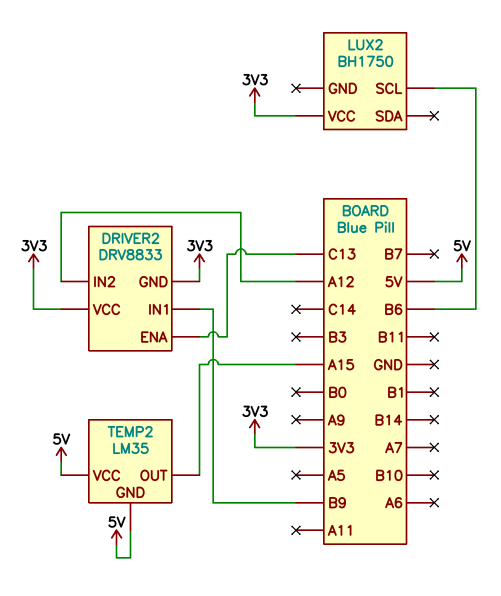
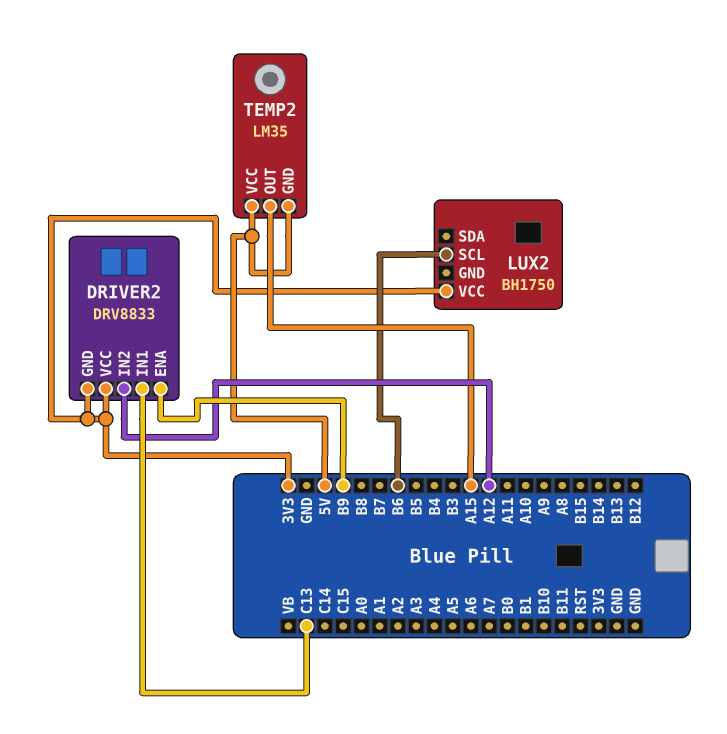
DRIVER2 pin ENA: C13 -> B9
DRIVER2 pin IN1: B9 -> C13

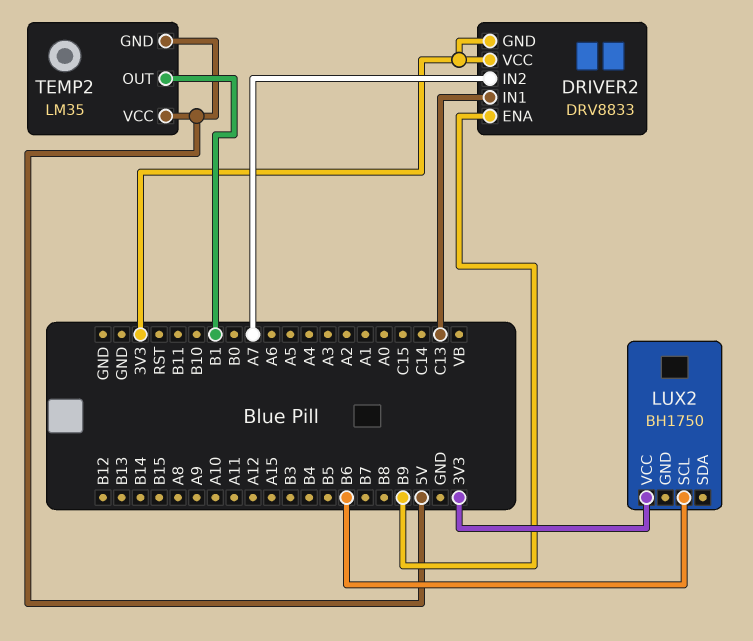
DRIVER2 pin IN2: A12 -> A7
TEMP2 pin OUT: A15 -> B1

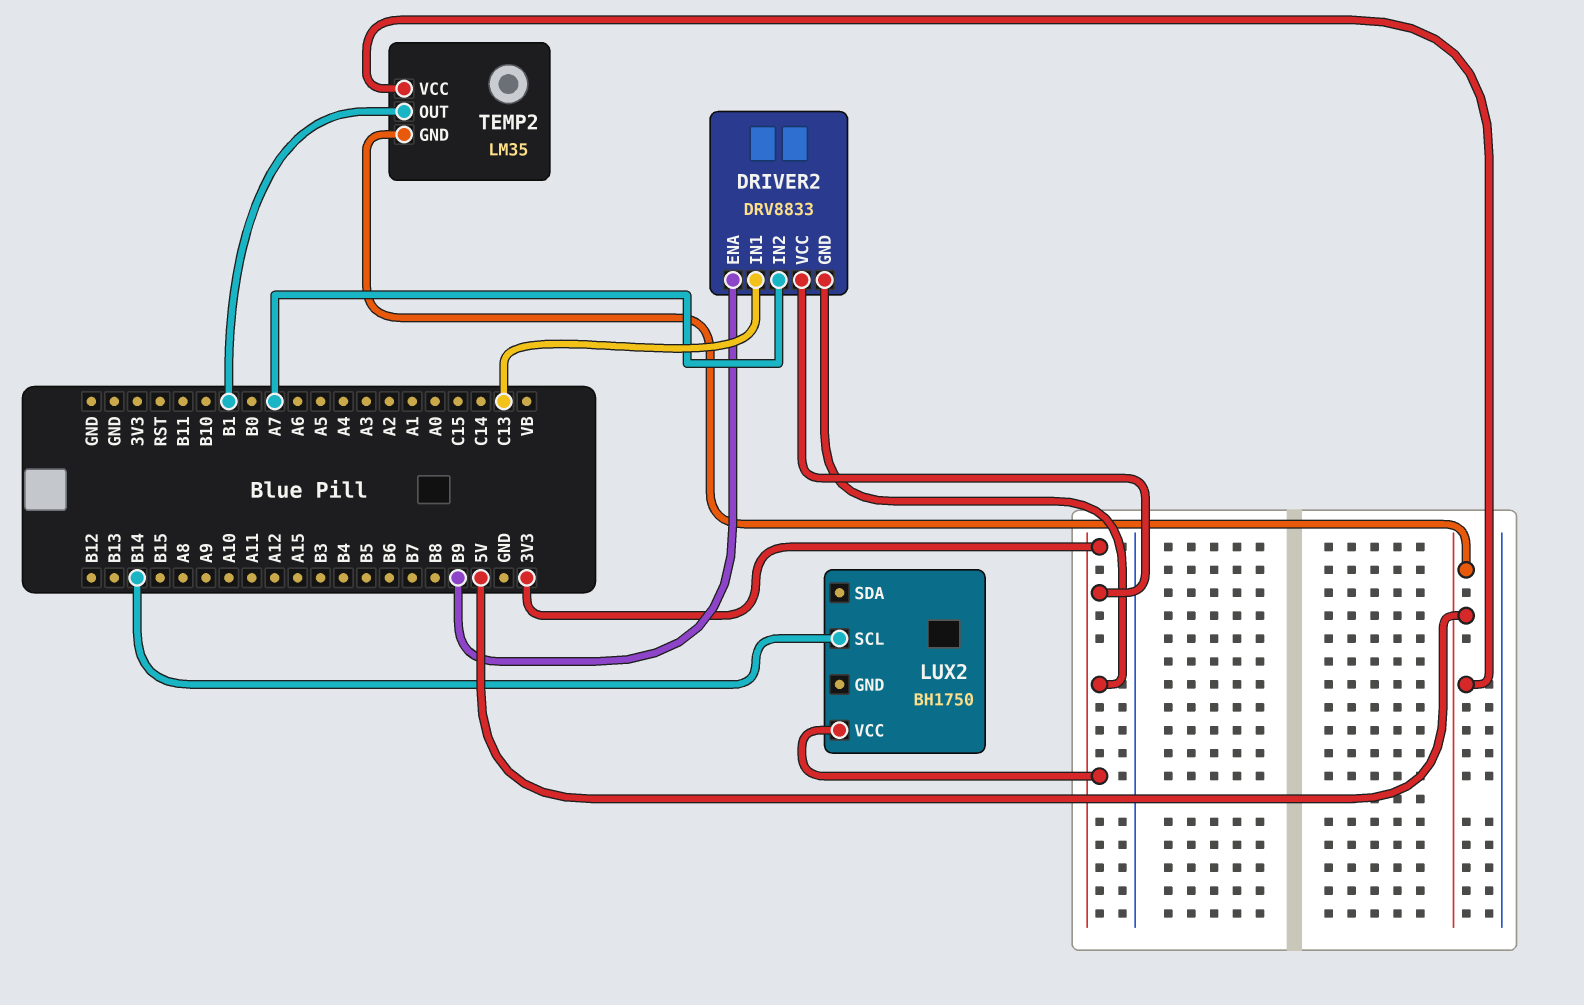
LUX2 pin SCL: B6 -> B14

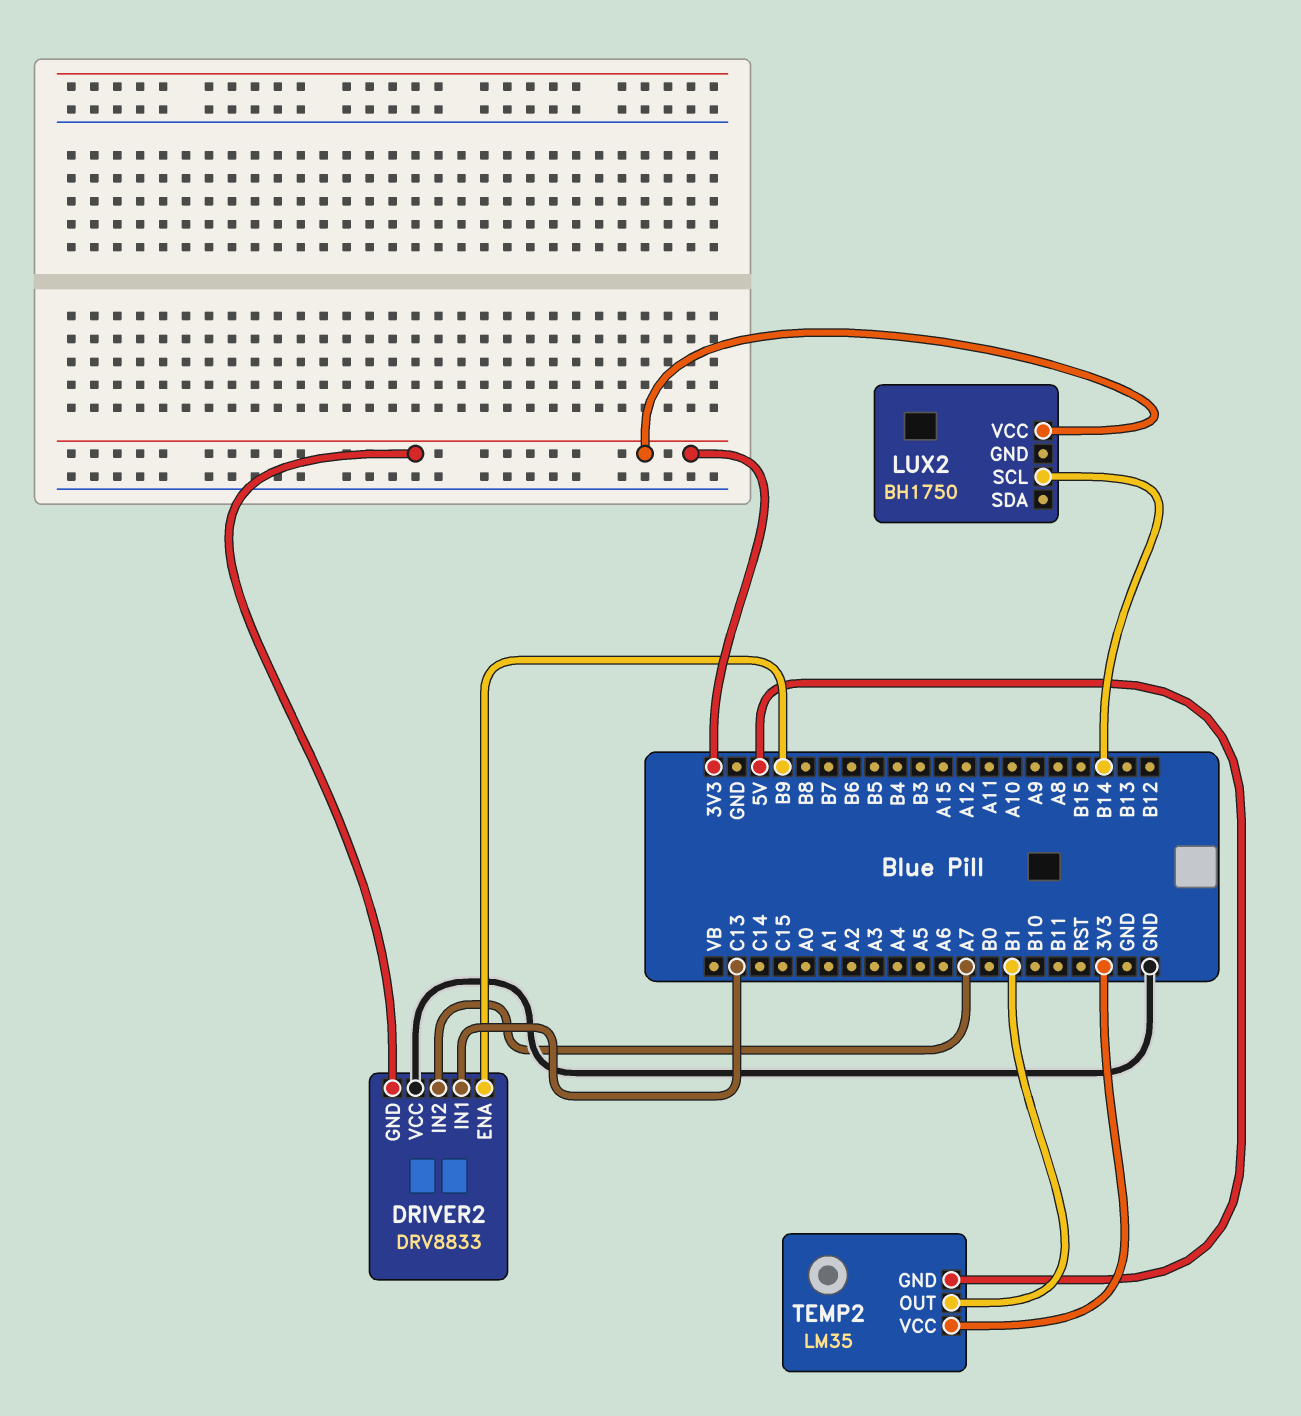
DRIVER2 pin VCC: 3V3 -> GND
TEMP2 pin VCC: 5V -> 3V3

